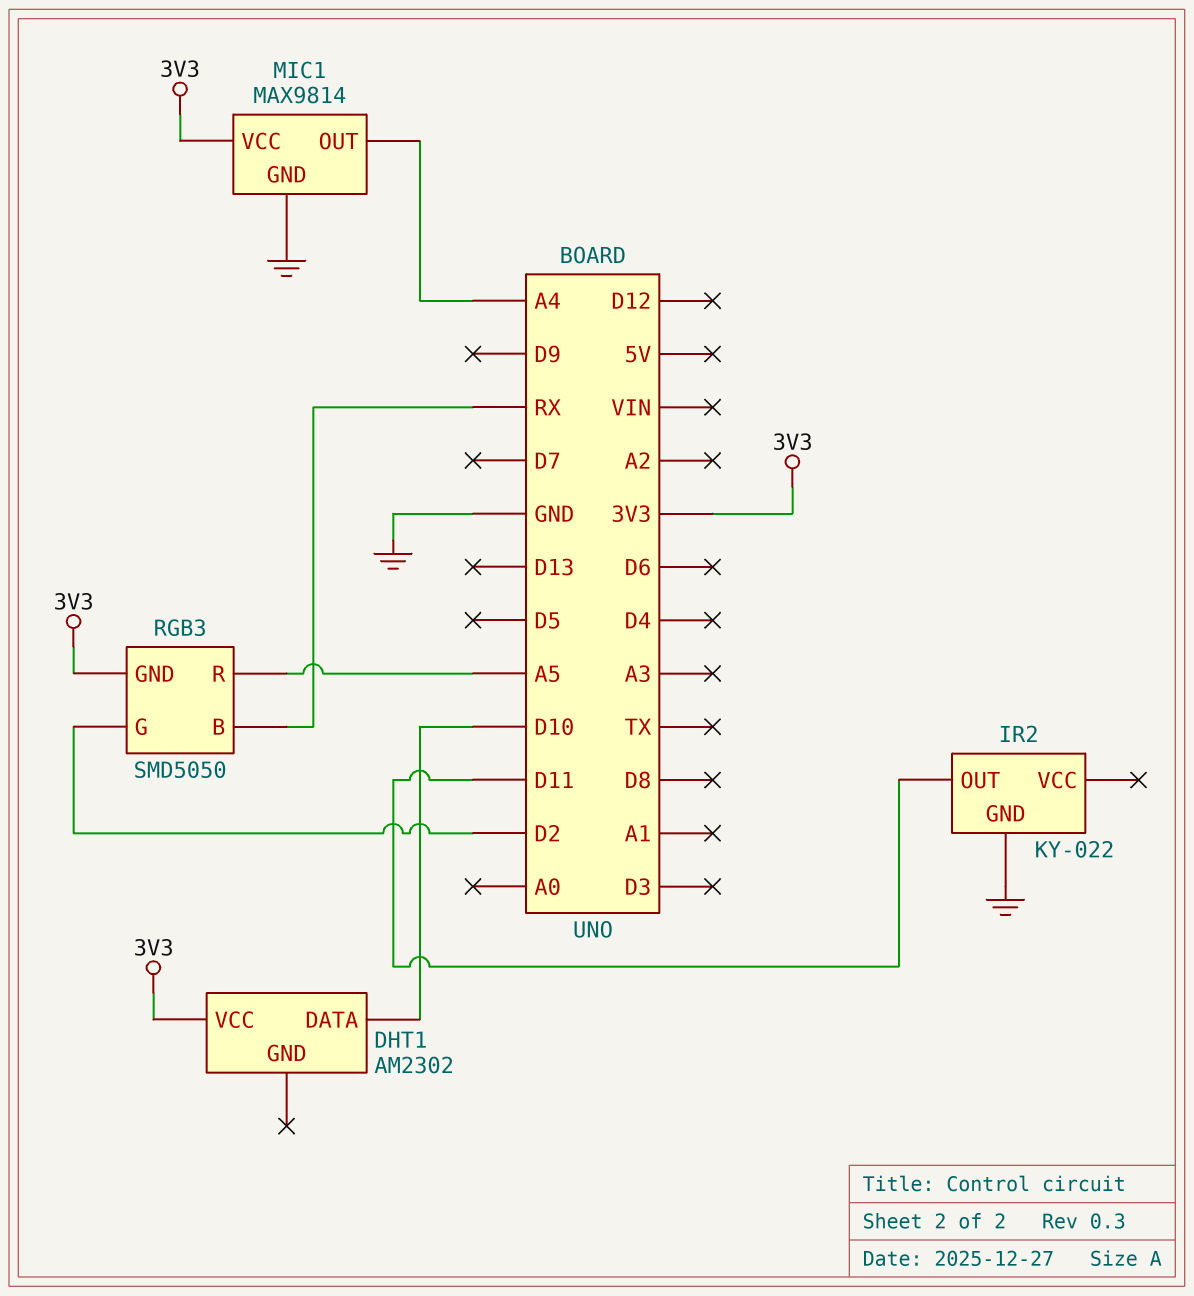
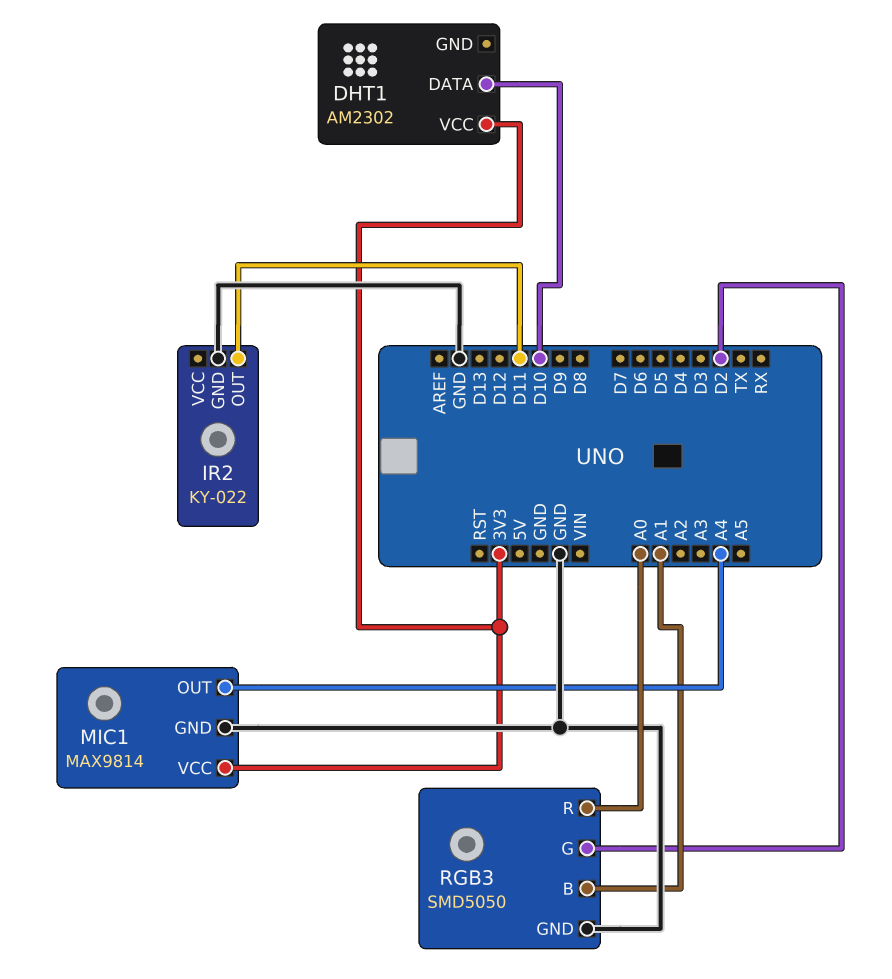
RGB3 pin B: RX -> A1
RGB3 pin GND: 3V3 -> GND
RGB3 pin R: A5 -> A0

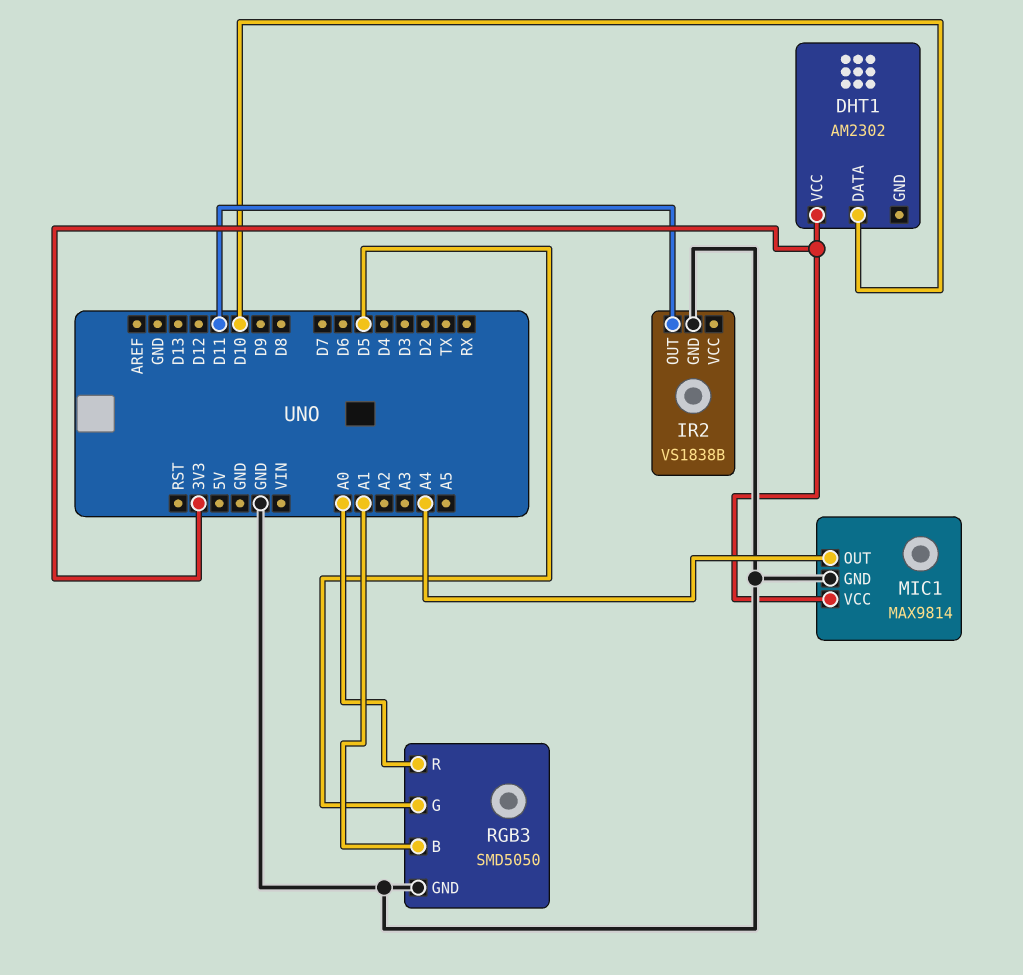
IR2: KY-022 -> VS1838B
RGB3 pin G: D2 -> D5

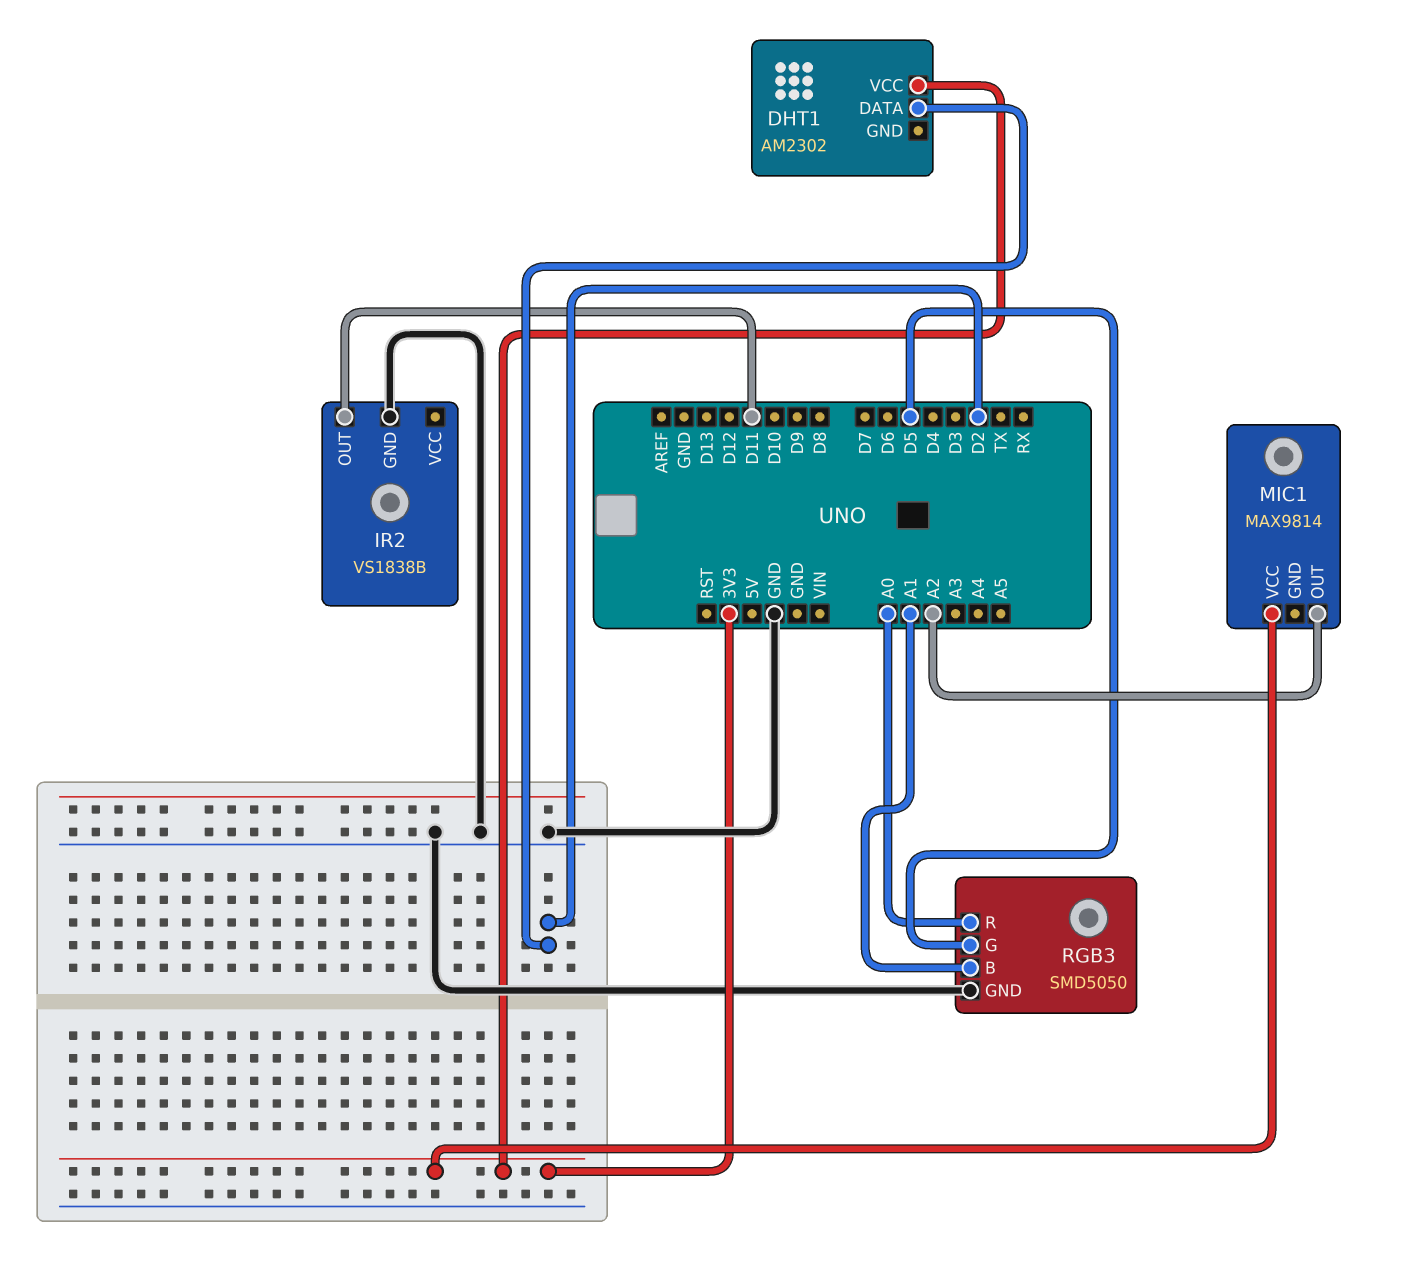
DHT1 pin DATA: D10 -> D2
MIC1 pin GND: GND -> none
MIC1 pin OUT: A4 -> A2

